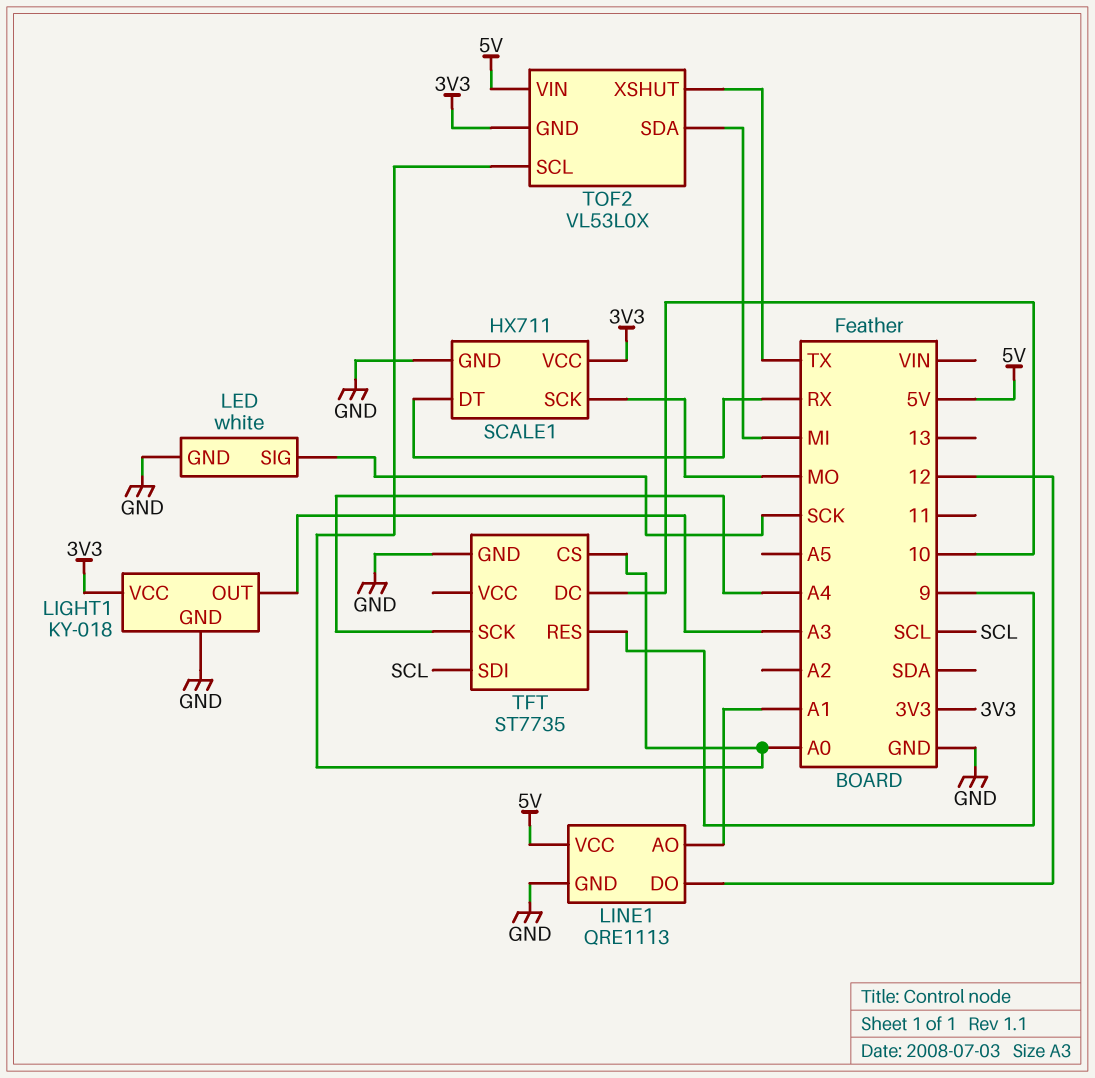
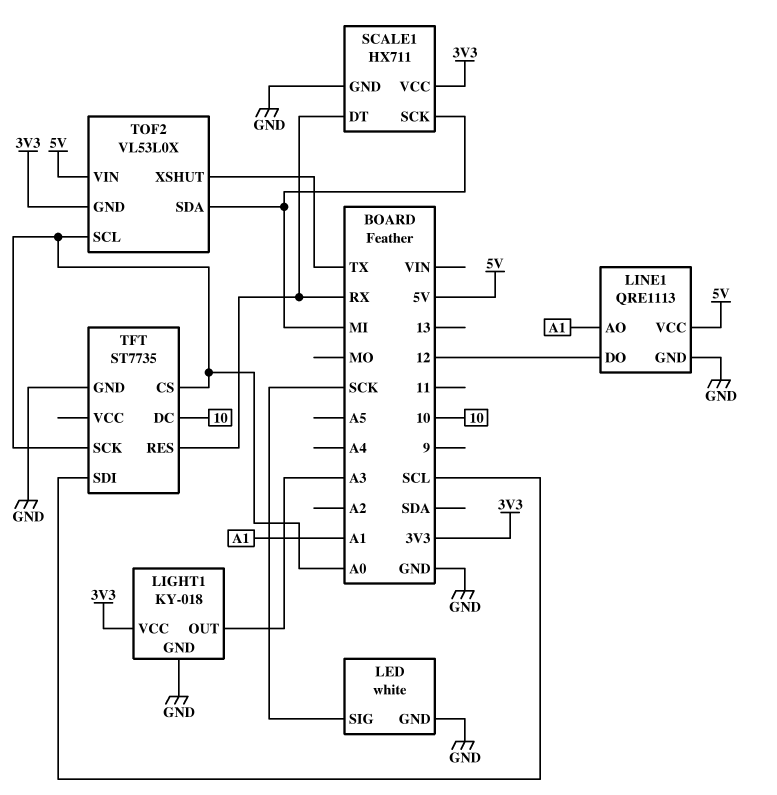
SCALE1 pin SCK: MO -> MI
TFT pin RES: 9 -> RX
TFT pin SCK: A4 -> A0

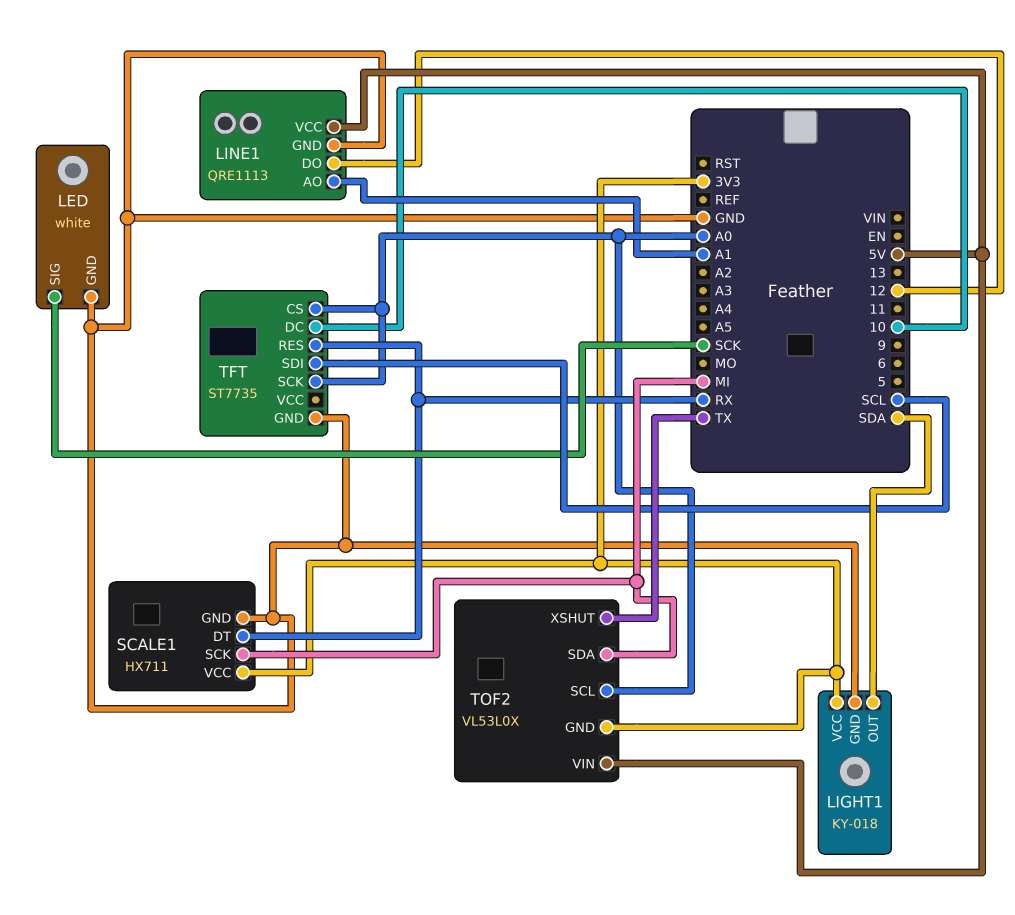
LIGHT1 pin OUT: A3 -> SDA

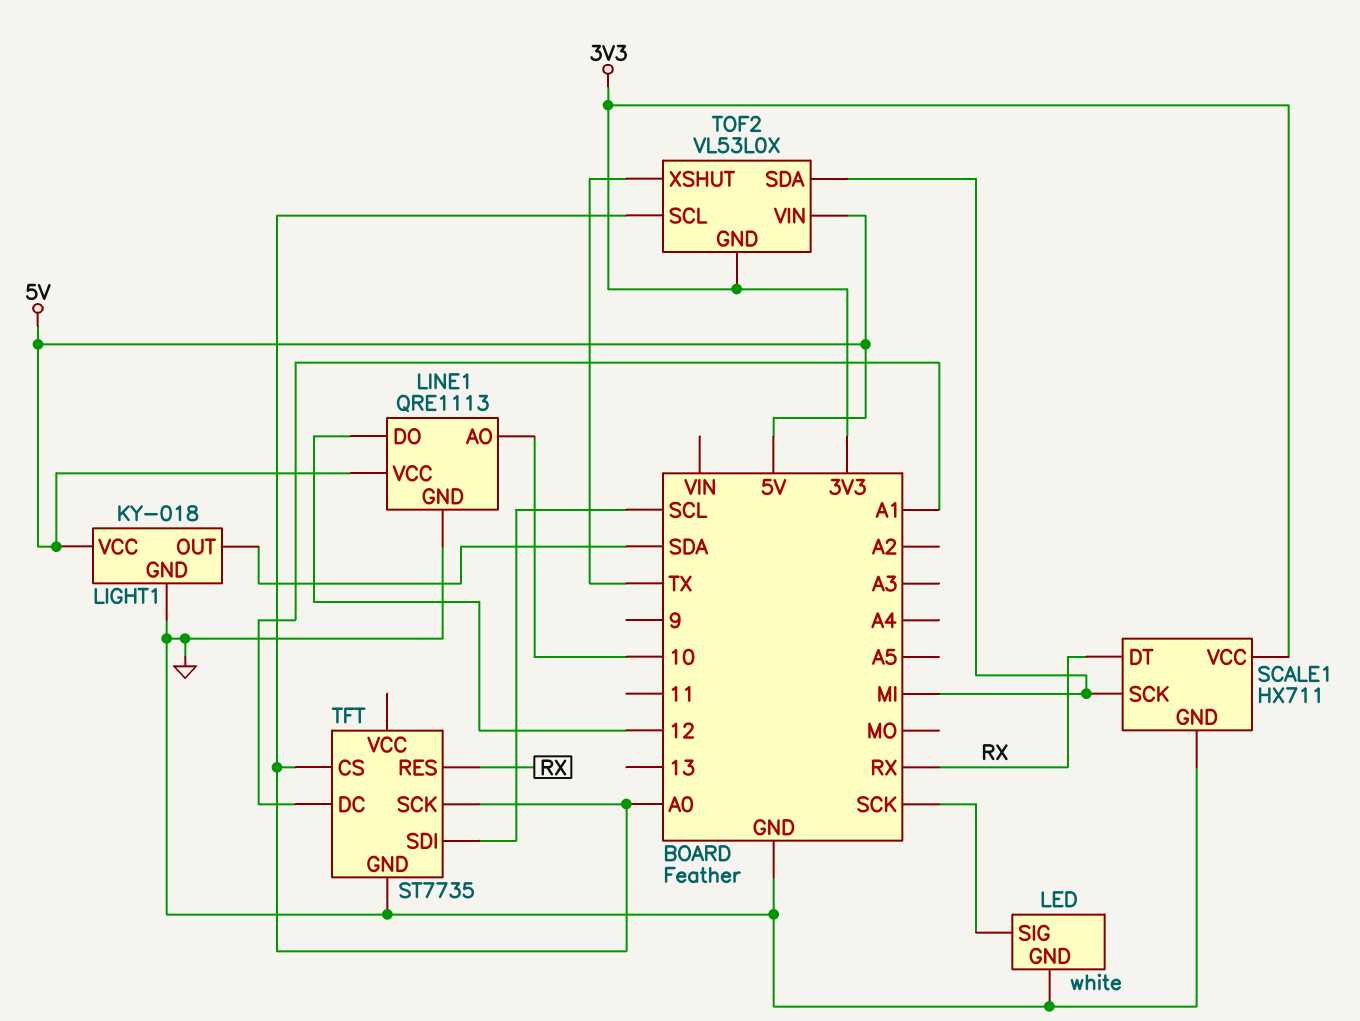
LIGHT1 pin VCC: 3V3 -> 5V
LINE1 pin AO: A1 -> 10
TFT pin DC: 10 -> A1

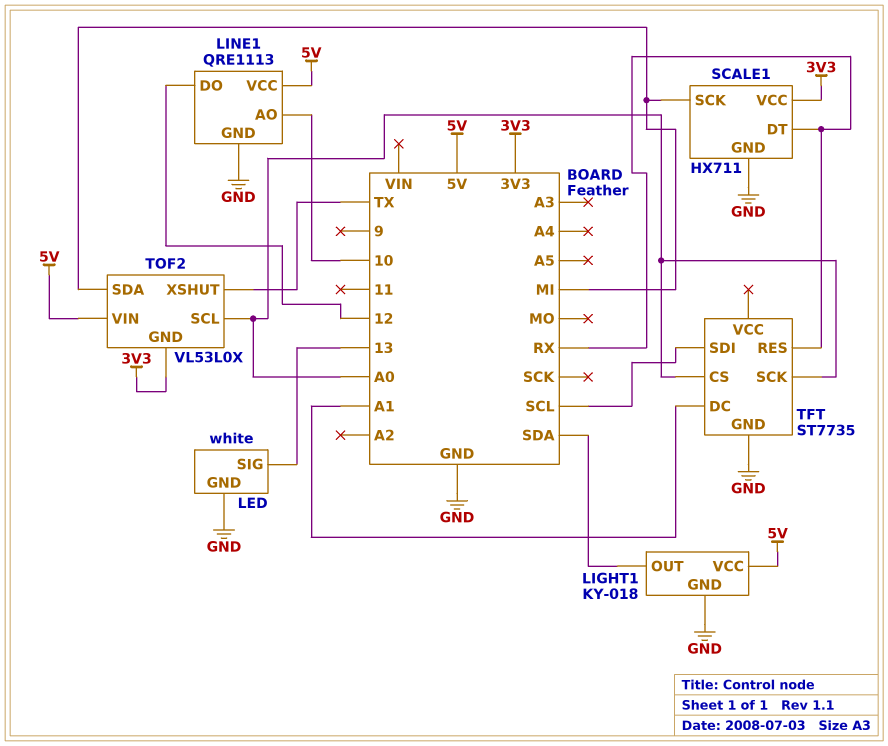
LED pin SIG: SCK -> 13

